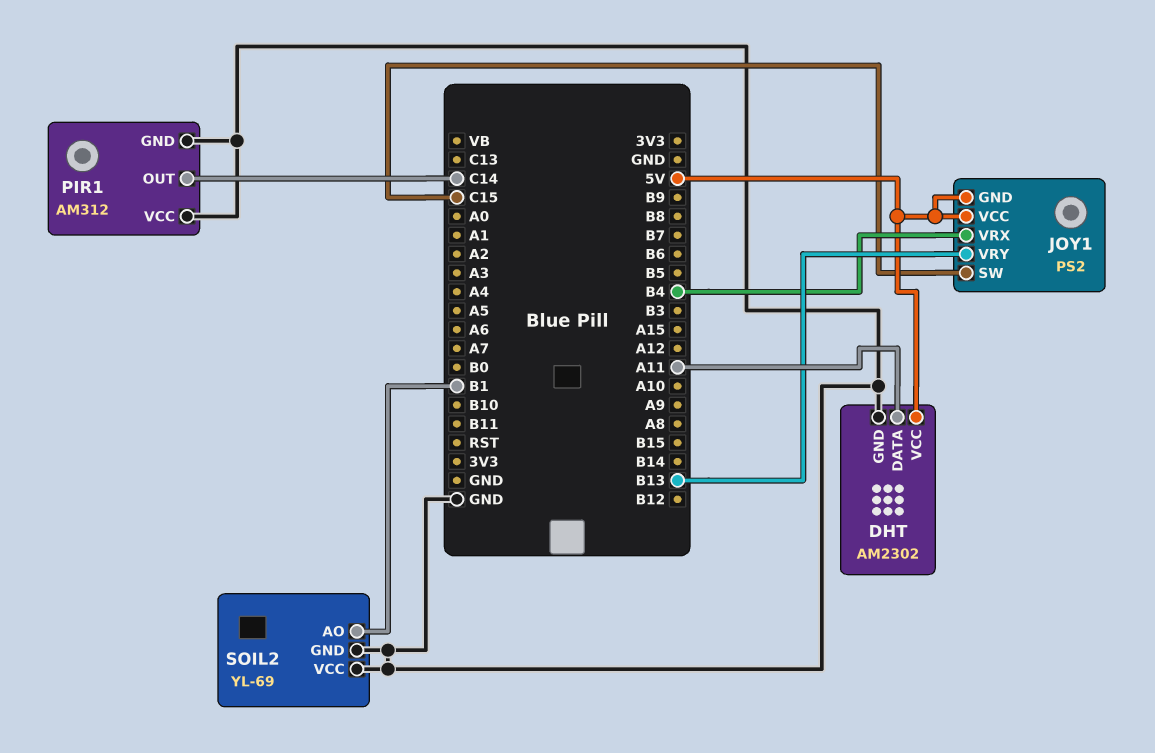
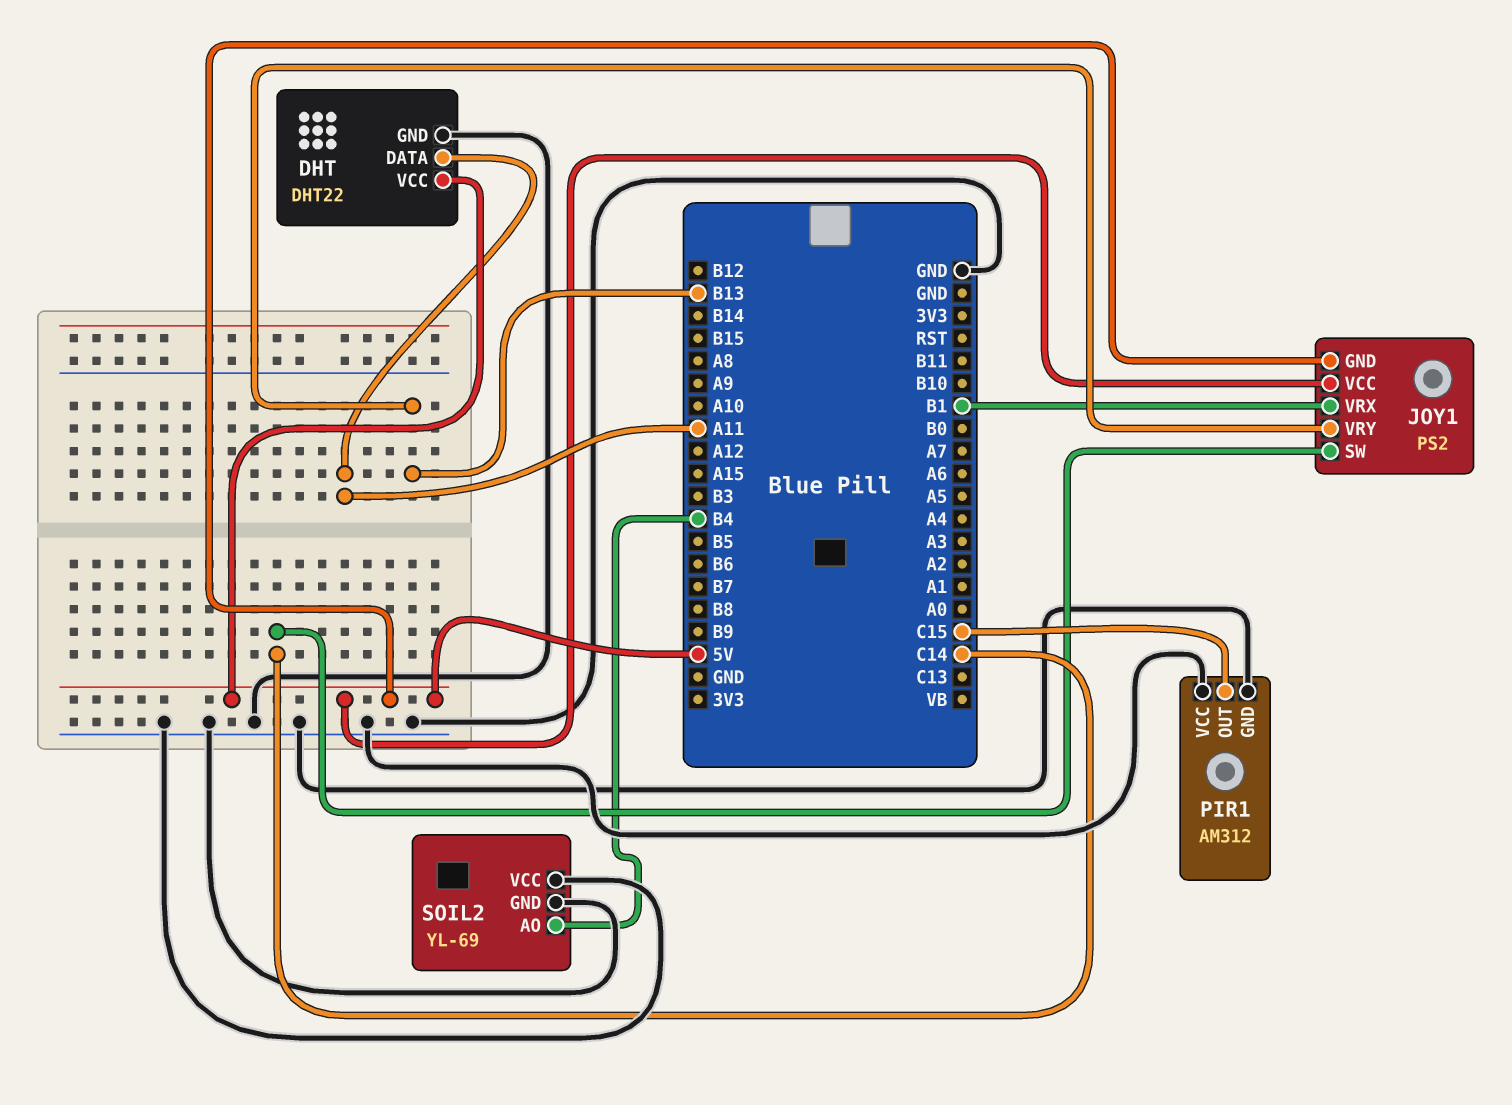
DHT: AM2302 -> DHT22
JOY1 pin SW: C15 -> C14
JOY1 pin VRX: B4 -> B1
PIR1 pin OUT: C14 -> C15
SOIL2 pin AO: B1 -> B4

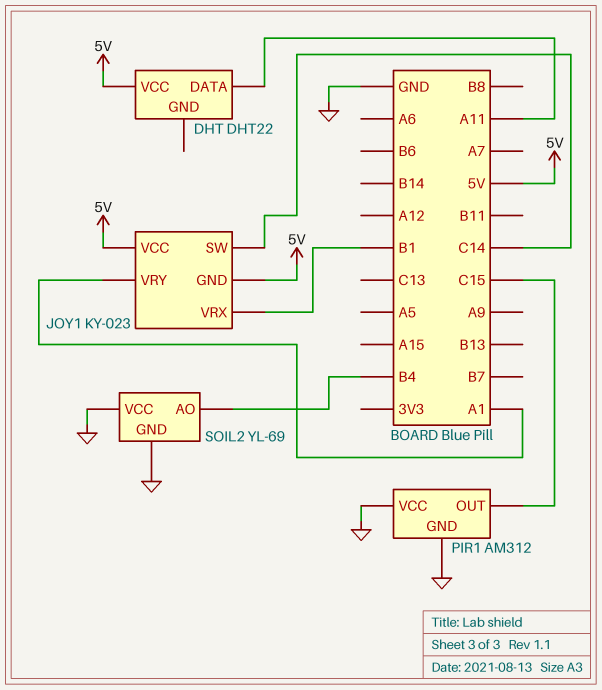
DHT pin GND: GND -> none
JOY1: PS2 -> KY-023
JOY1 pin VRY: B13 -> A1

